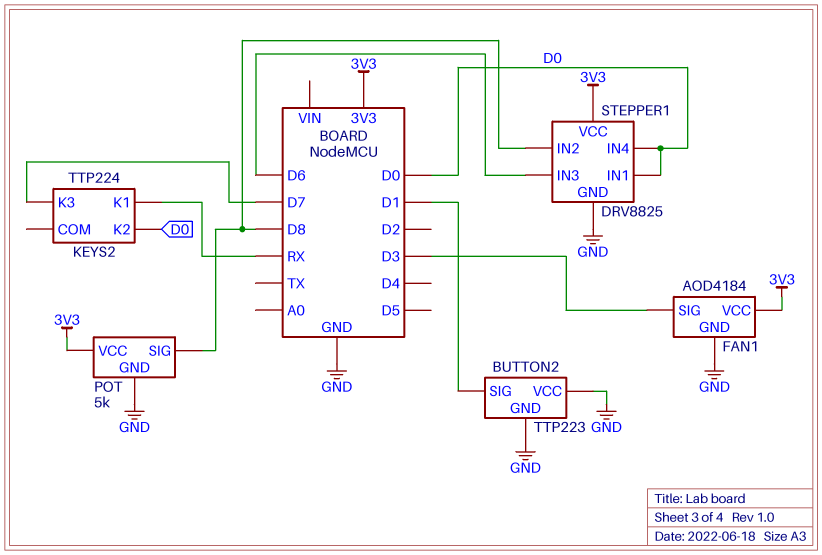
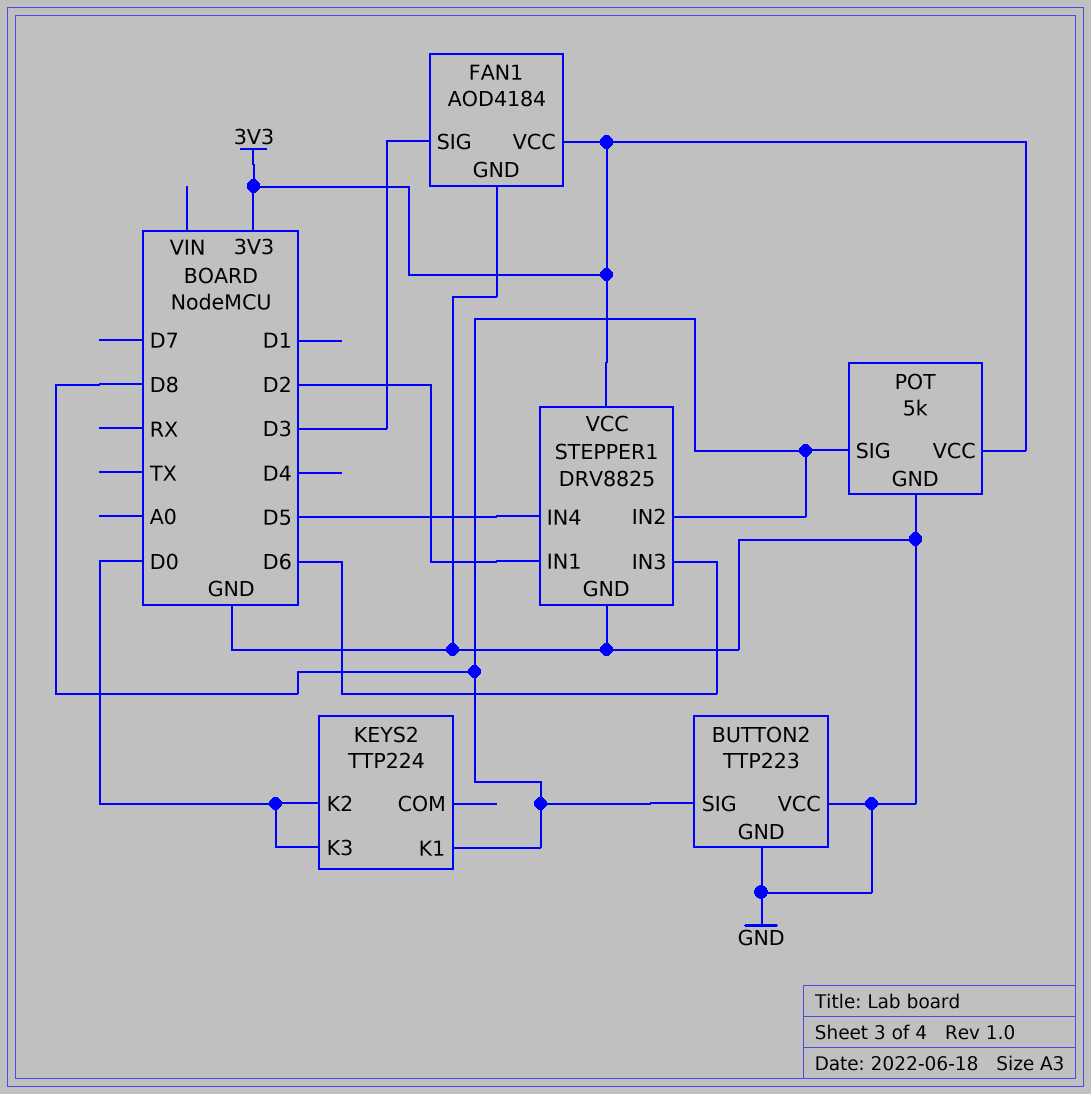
BUTTON2 pin SIG: D1 -> D8
KEYS2 pin K1: RX -> D8
KEYS2 pin K3: D7 -> D0
STEPPER1 pin IN1: D0 -> D2
STEPPER1 pin IN4: D0 -> D5

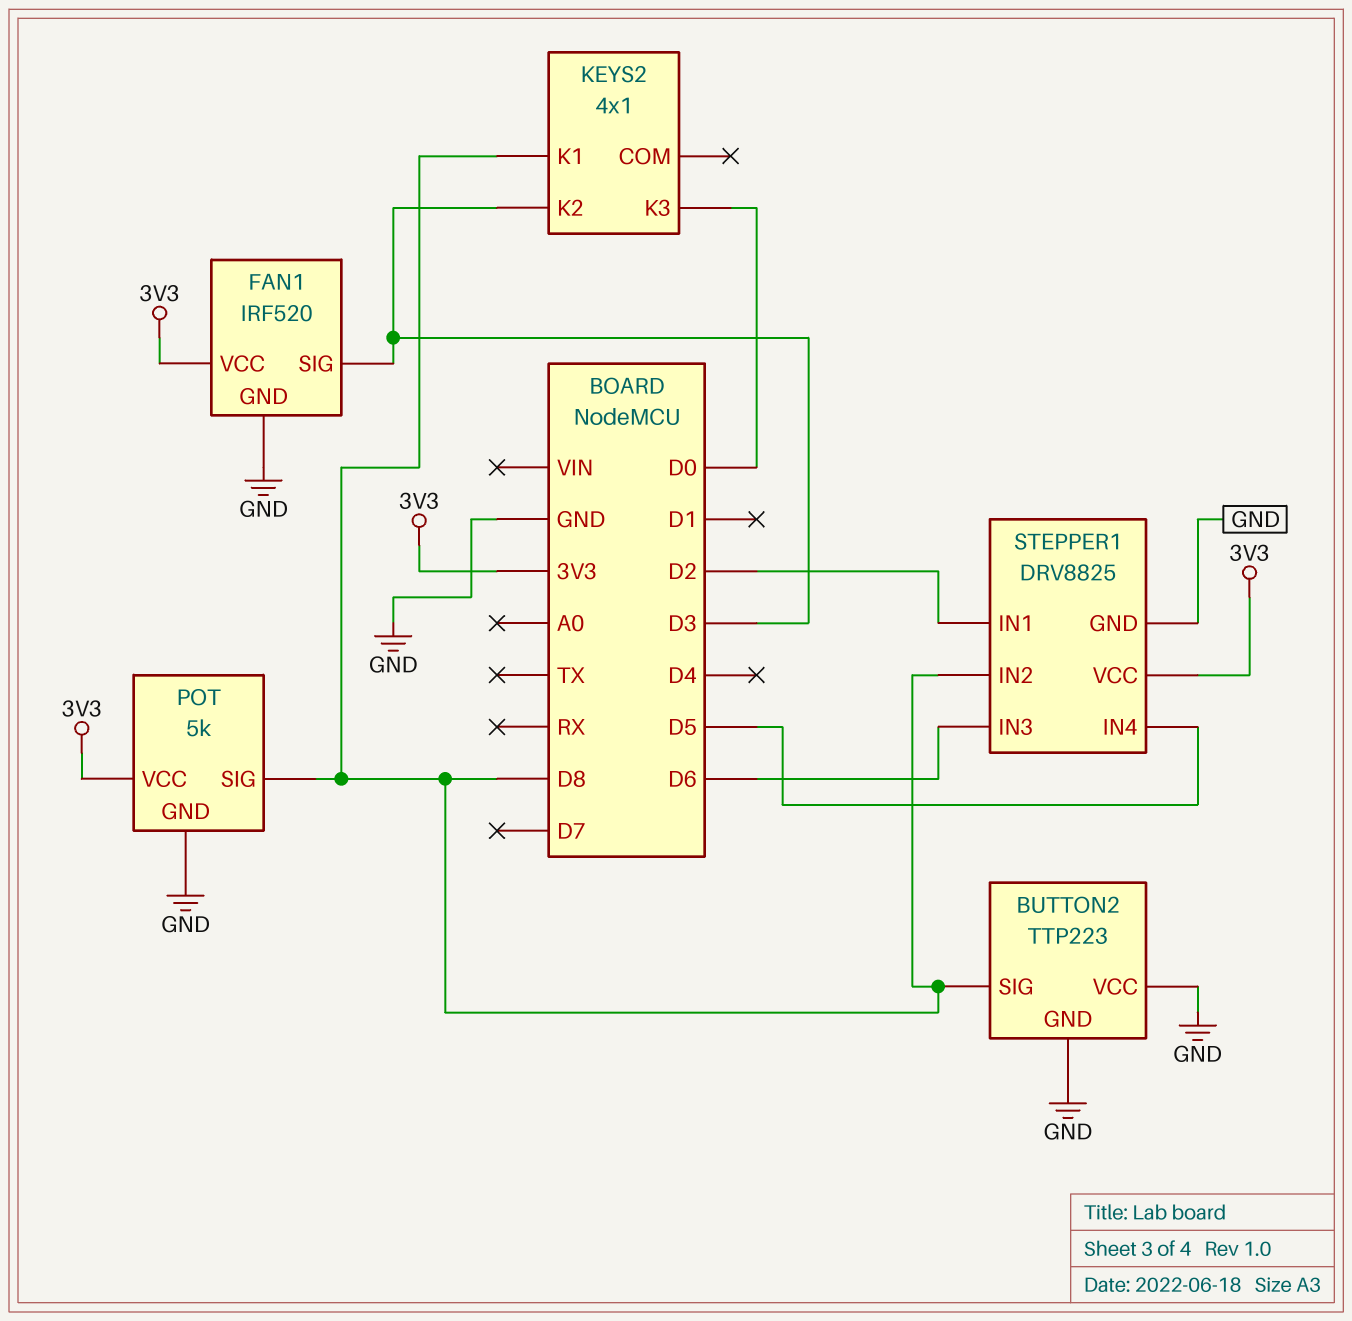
FAN1: AOD4184 -> IRF520
KEYS2: TTP224 -> 4x1
KEYS2 pin K2: D0 -> D3

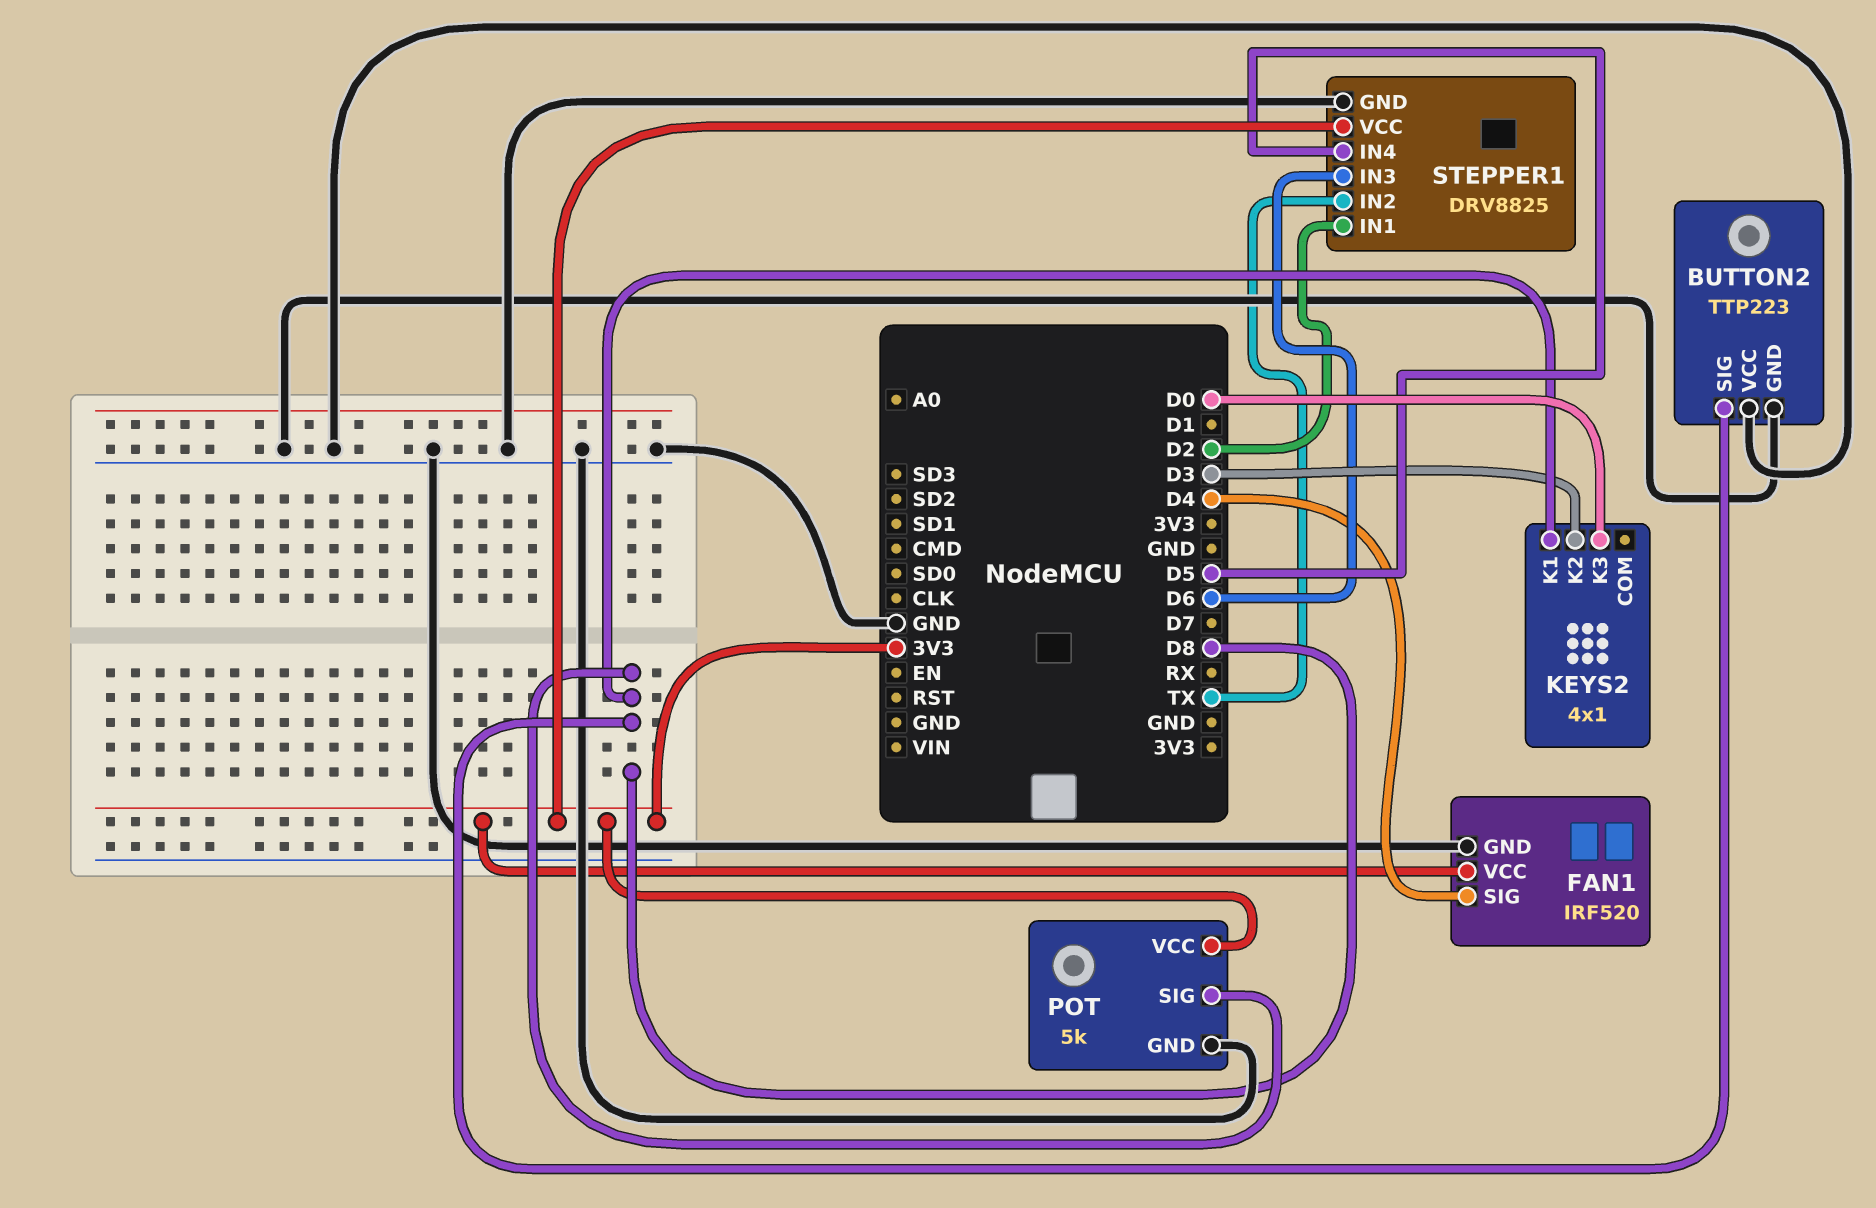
FAN1 pin SIG: D3 -> D4
STEPPER1 pin IN2: D8 -> TX

